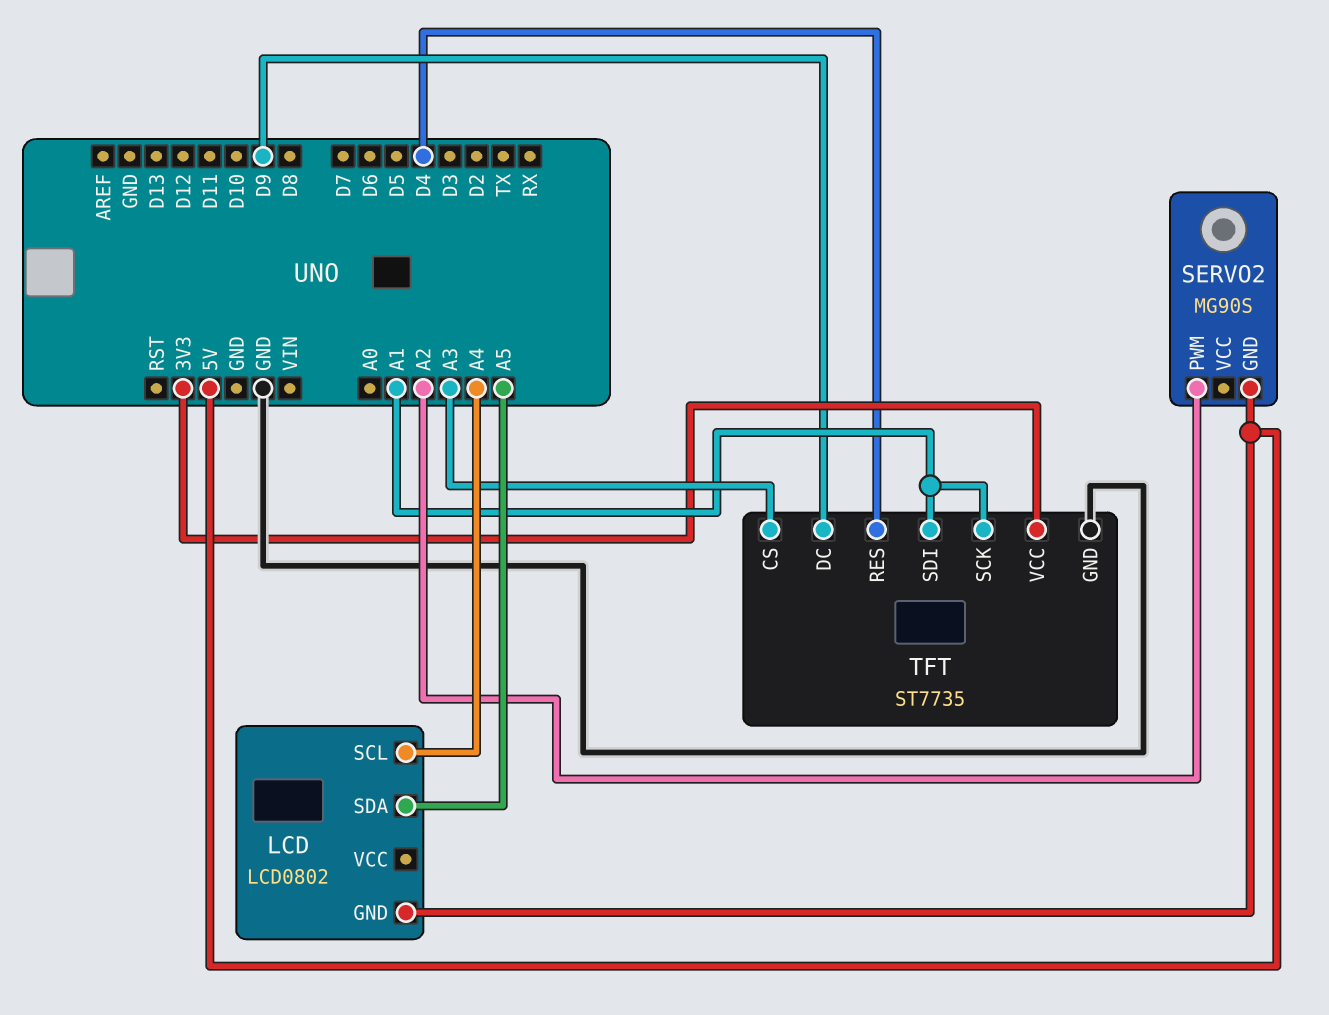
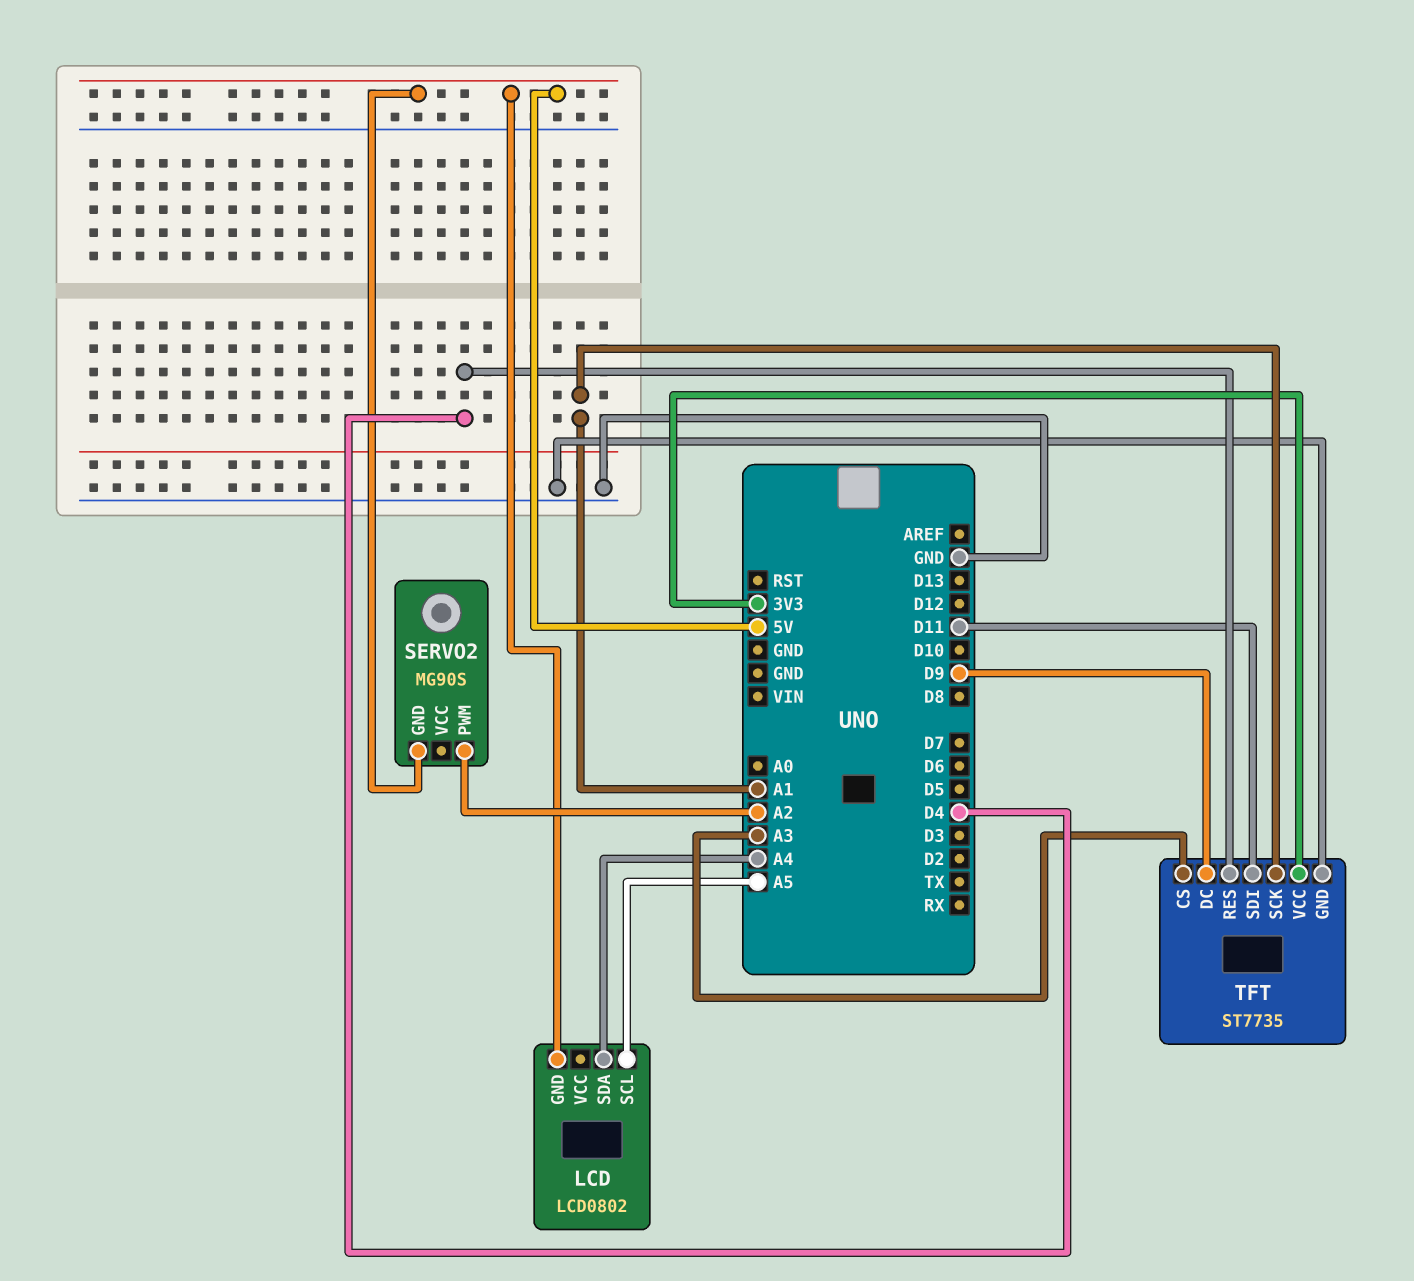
LCD pin SCL: A4 -> A5
LCD pin SDA: A5 -> A4
TFT pin SDI: A1 -> D11

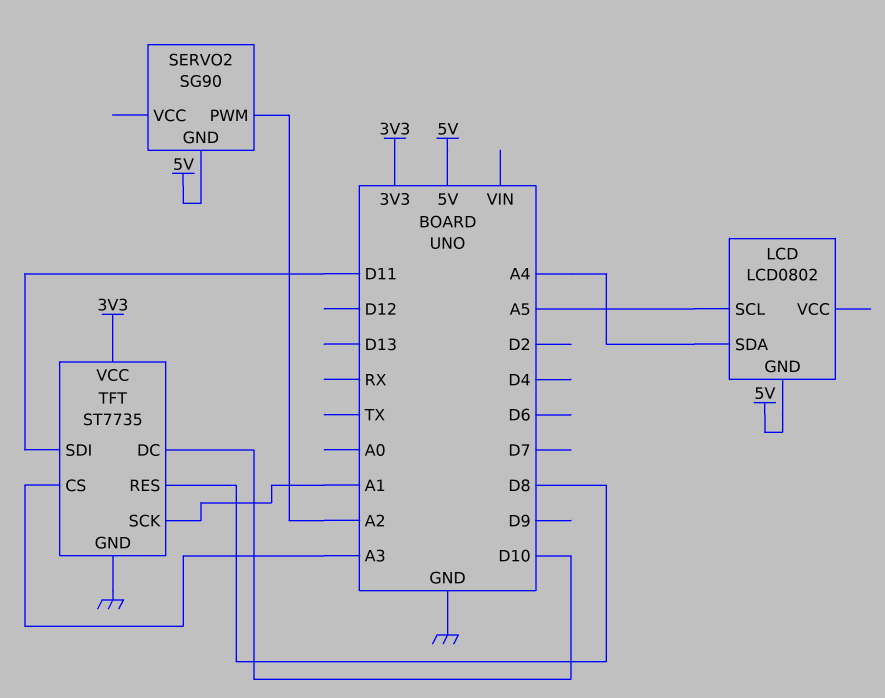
SERVO2: MG90S -> SG90
TFT pin DC: D9 -> D10
TFT pin RES: D4 -> D8

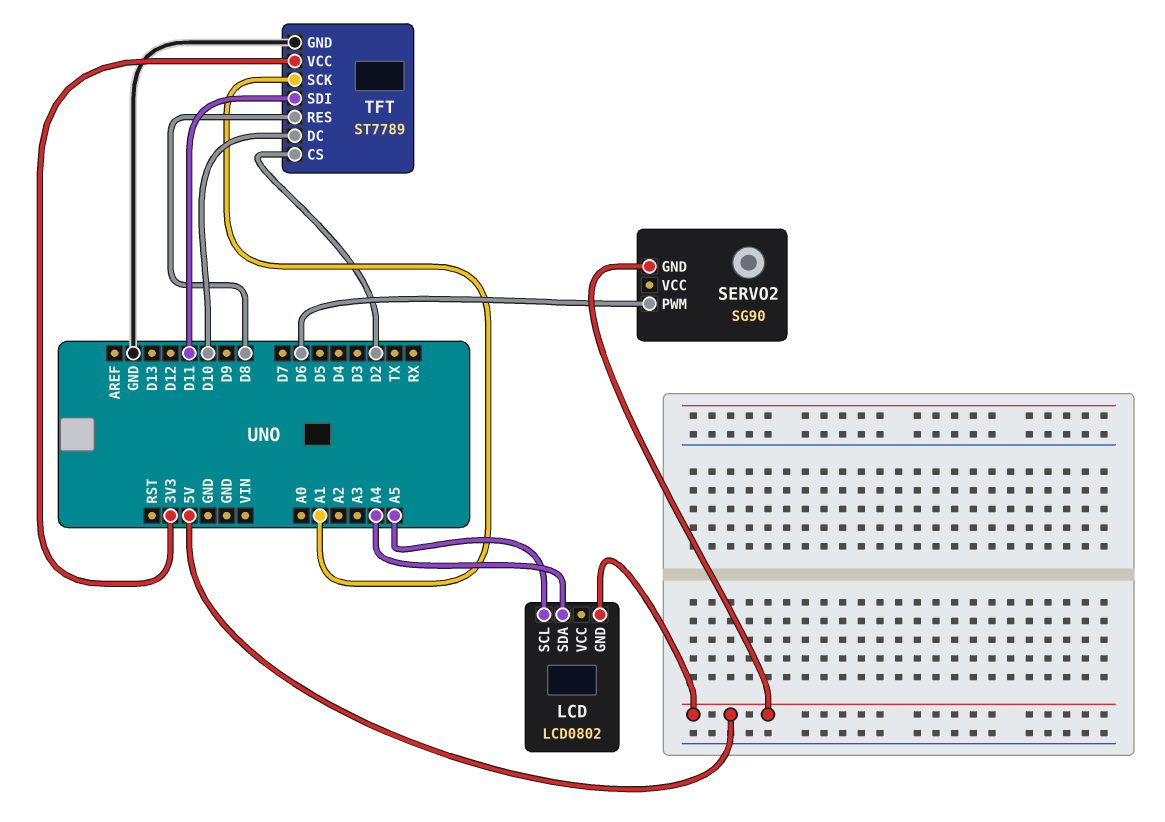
SERVO2 pin PWM: A2 -> D6
TFT: ST7735 -> ST7789
TFT pin CS: A3 -> D2

